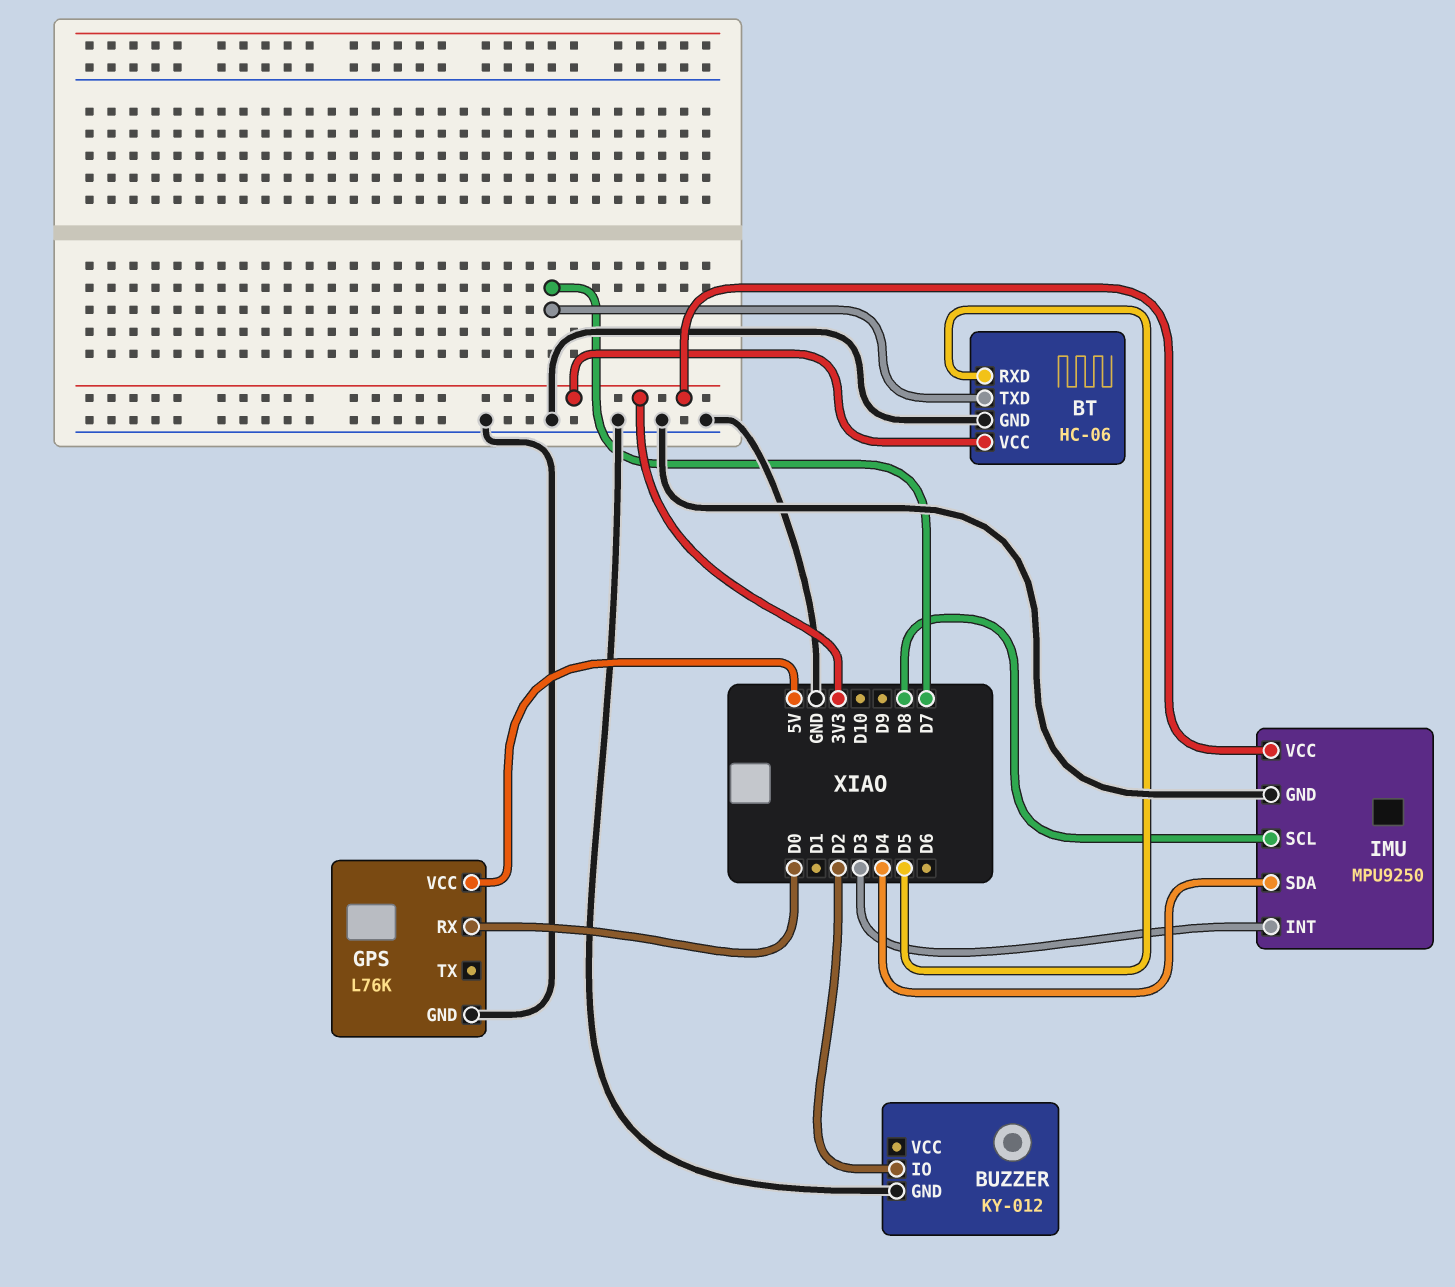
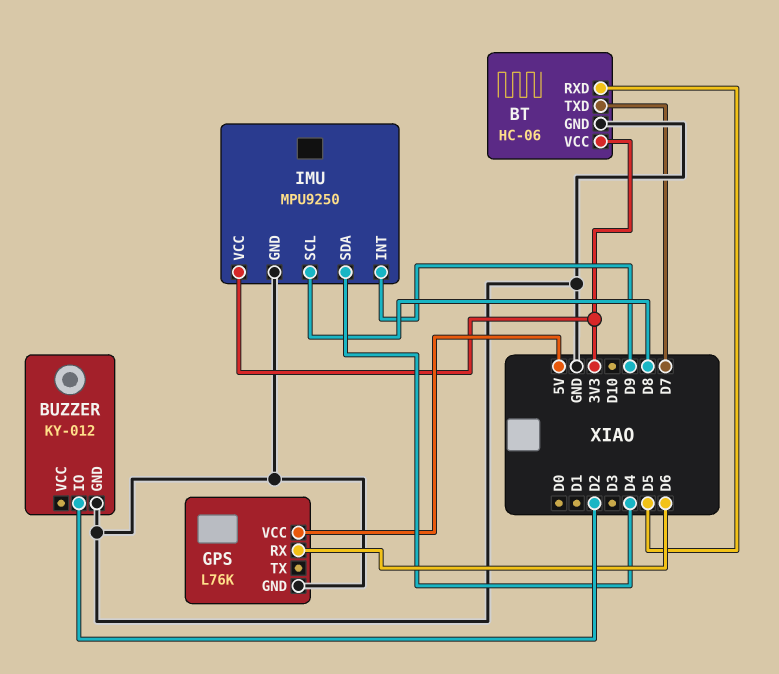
GPS pin RX: D0 -> D6
IMU pin INT: D3 -> D9

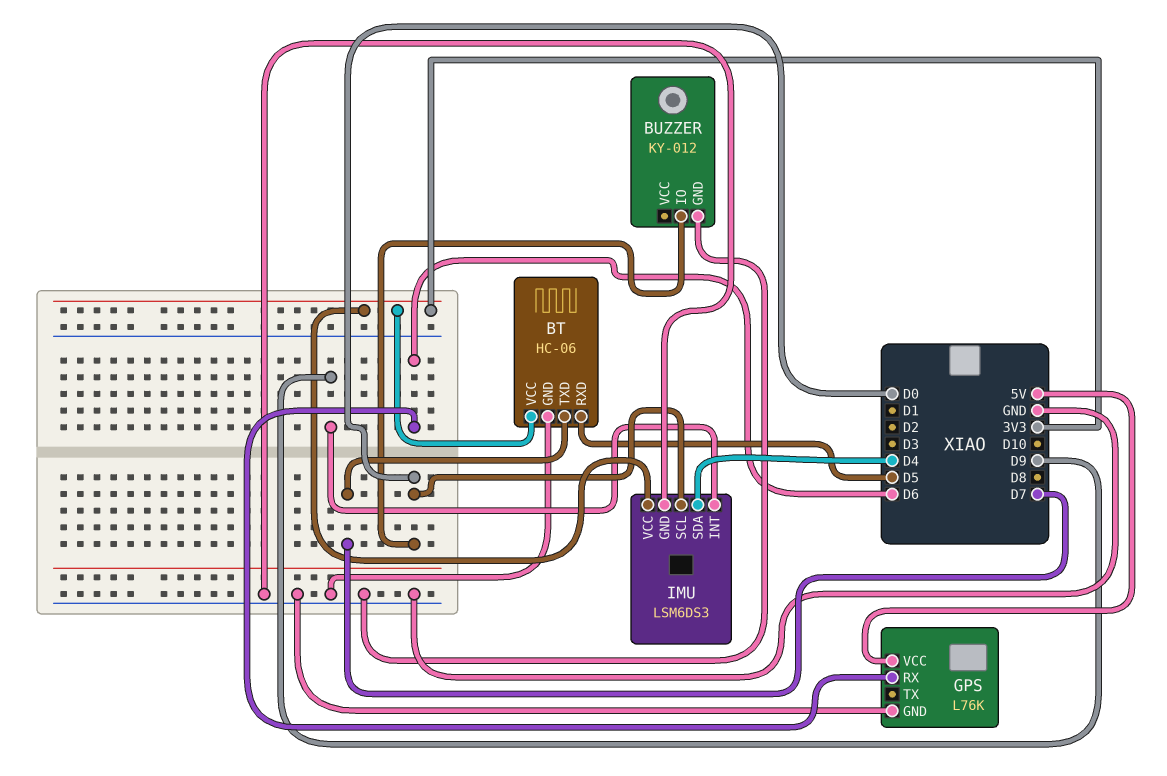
BUZZER pin IO: D2 -> D0
IMU: MPU9250 -> LSM6DS3
IMU pin SCL: D8 -> D0

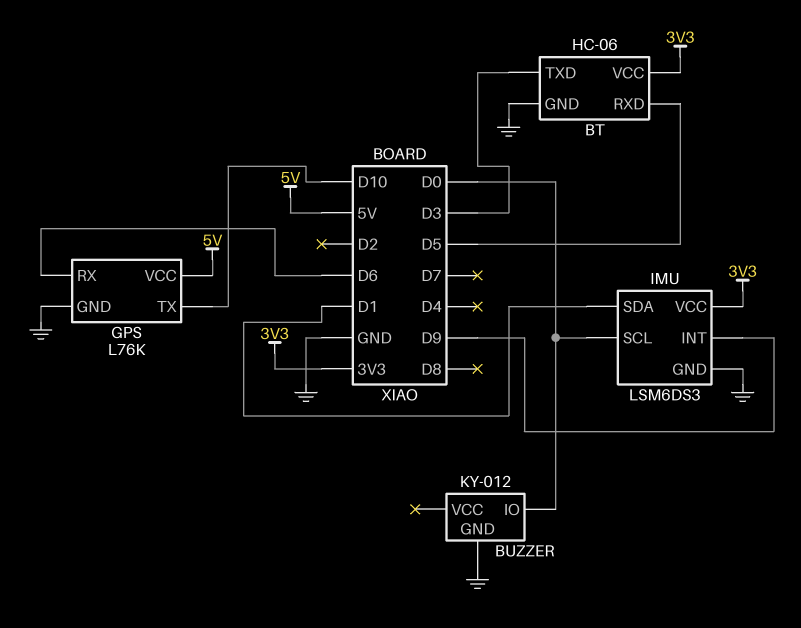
BT pin TXD: D7 -> D3
GPS pin TX: none -> D10
IMU pin SDA: D4 -> D1

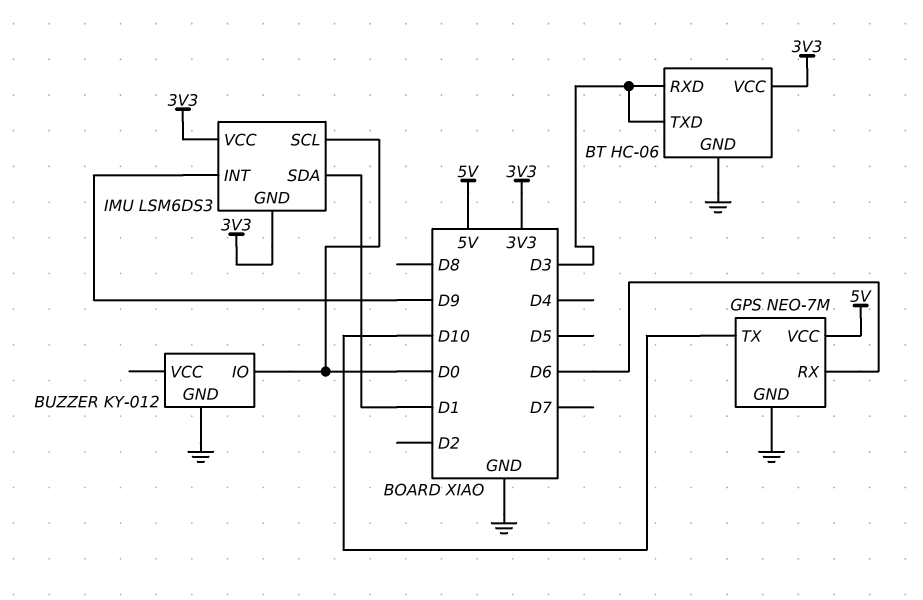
BT pin RXD: D5 -> D3
GPS: L76K -> NEO-7M
IMU pin GND: GND -> 3V3

